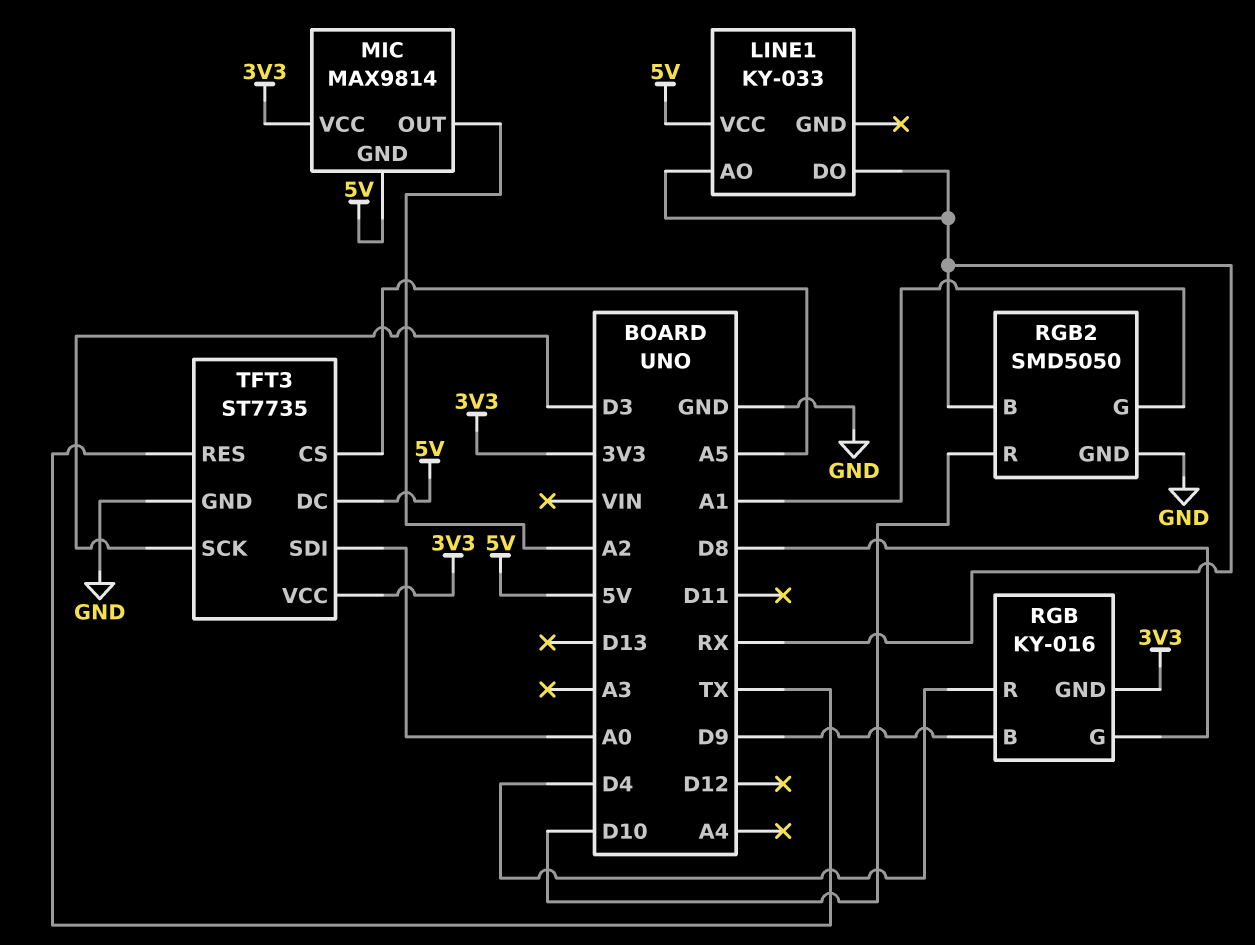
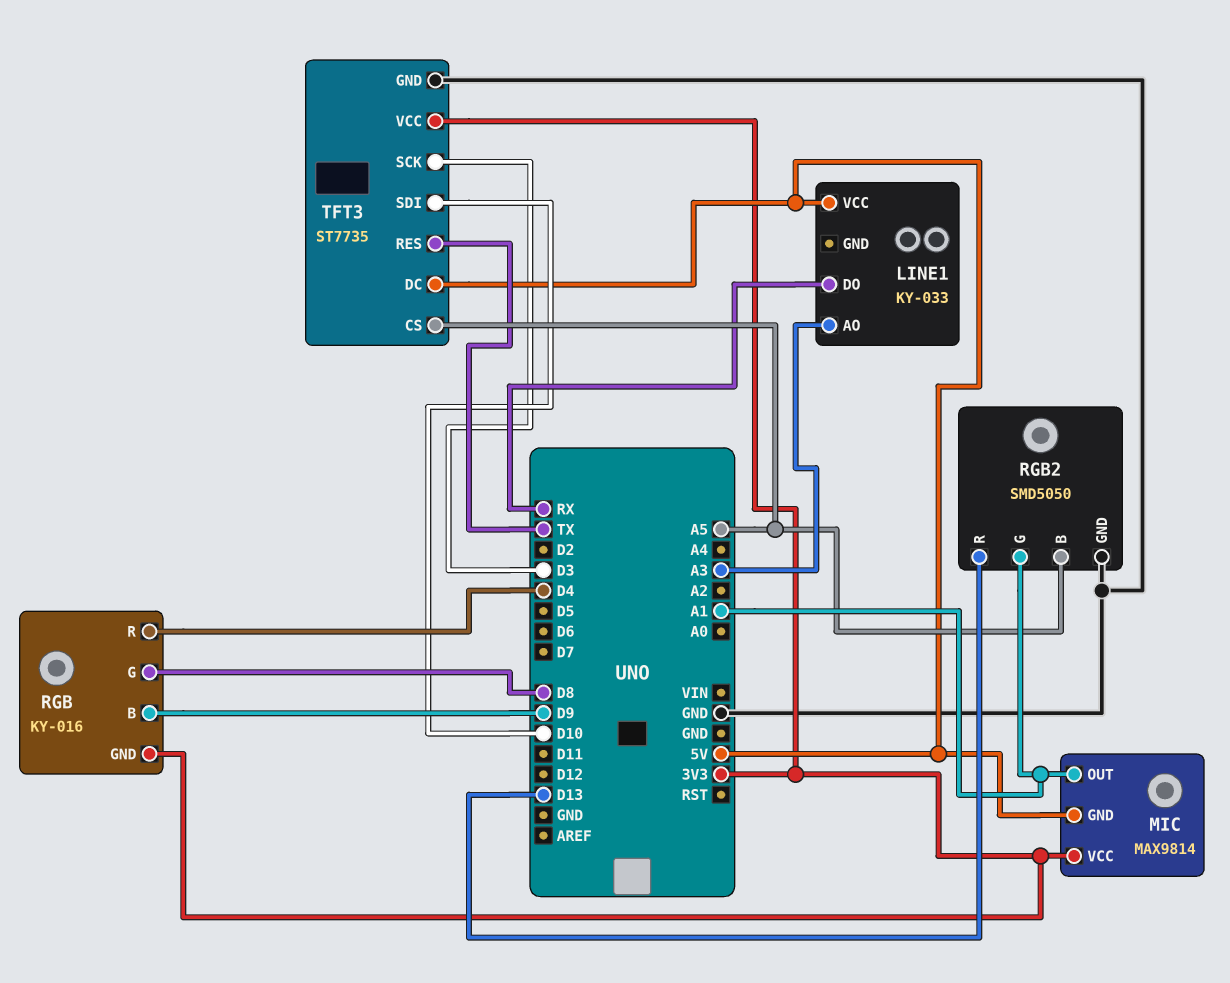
LINE1 pin AO: RX -> A3
MIC pin OUT: A2 -> A1
RGB2 pin B: RX -> A5
RGB2 pin R: D10 -> D13
TFT3 pin SDI: A0 -> D10

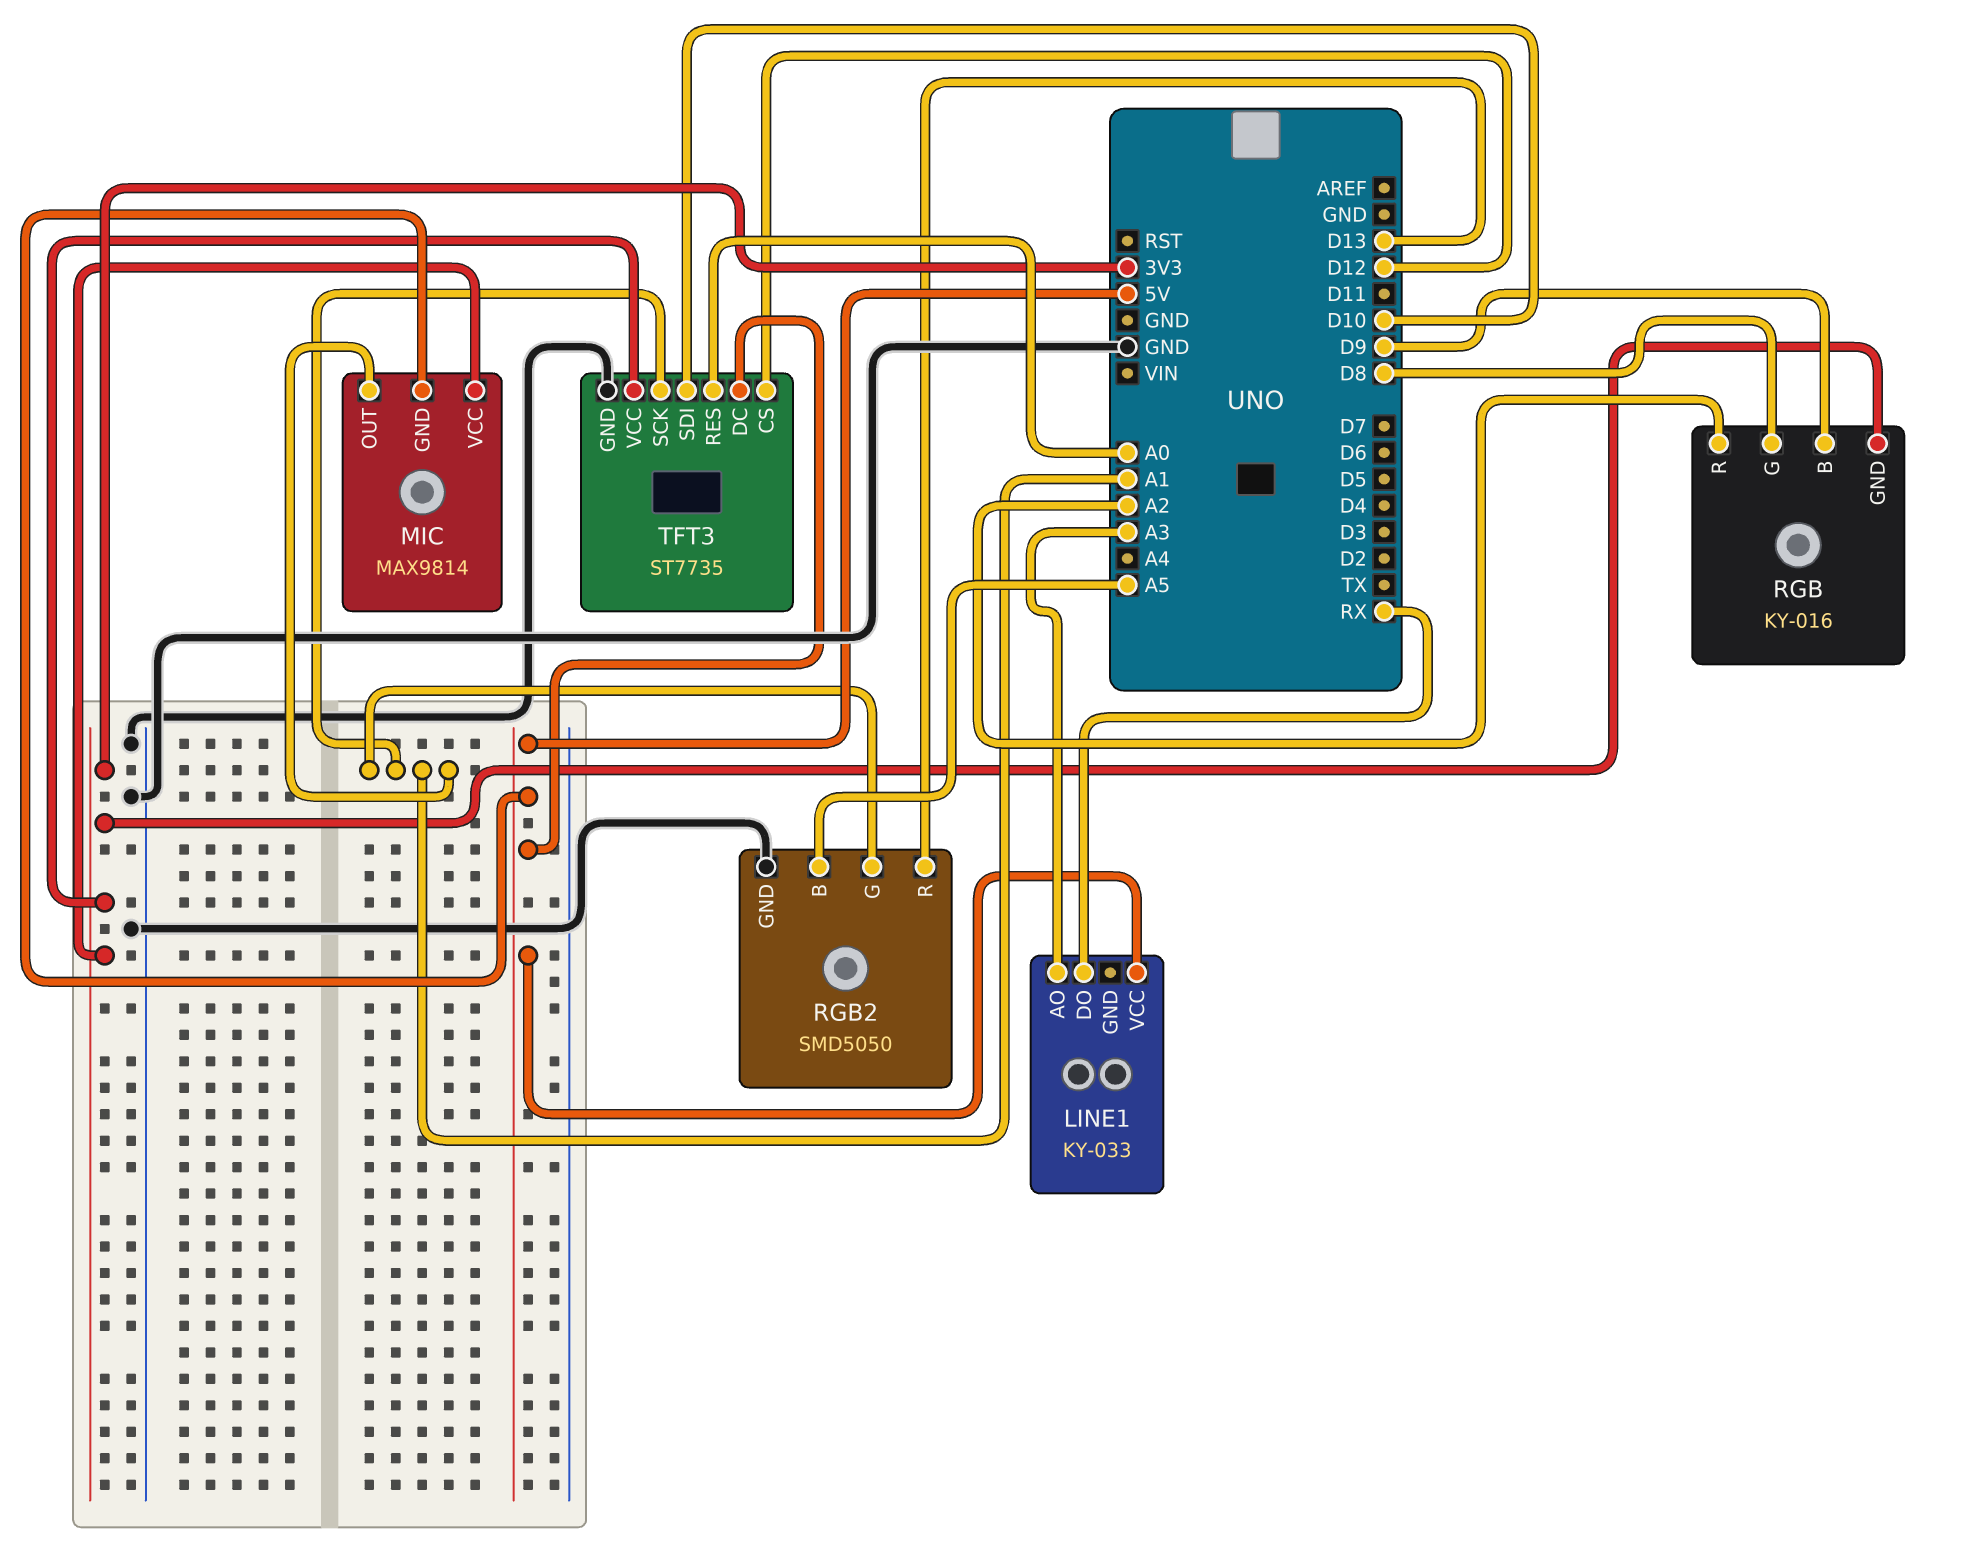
RGB pin R: D4 -> A2
TFT3 pin CS: A5 -> D12
TFT3 pin RES: TX -> A0
TFT3 pin SCK: D3 -> A1

